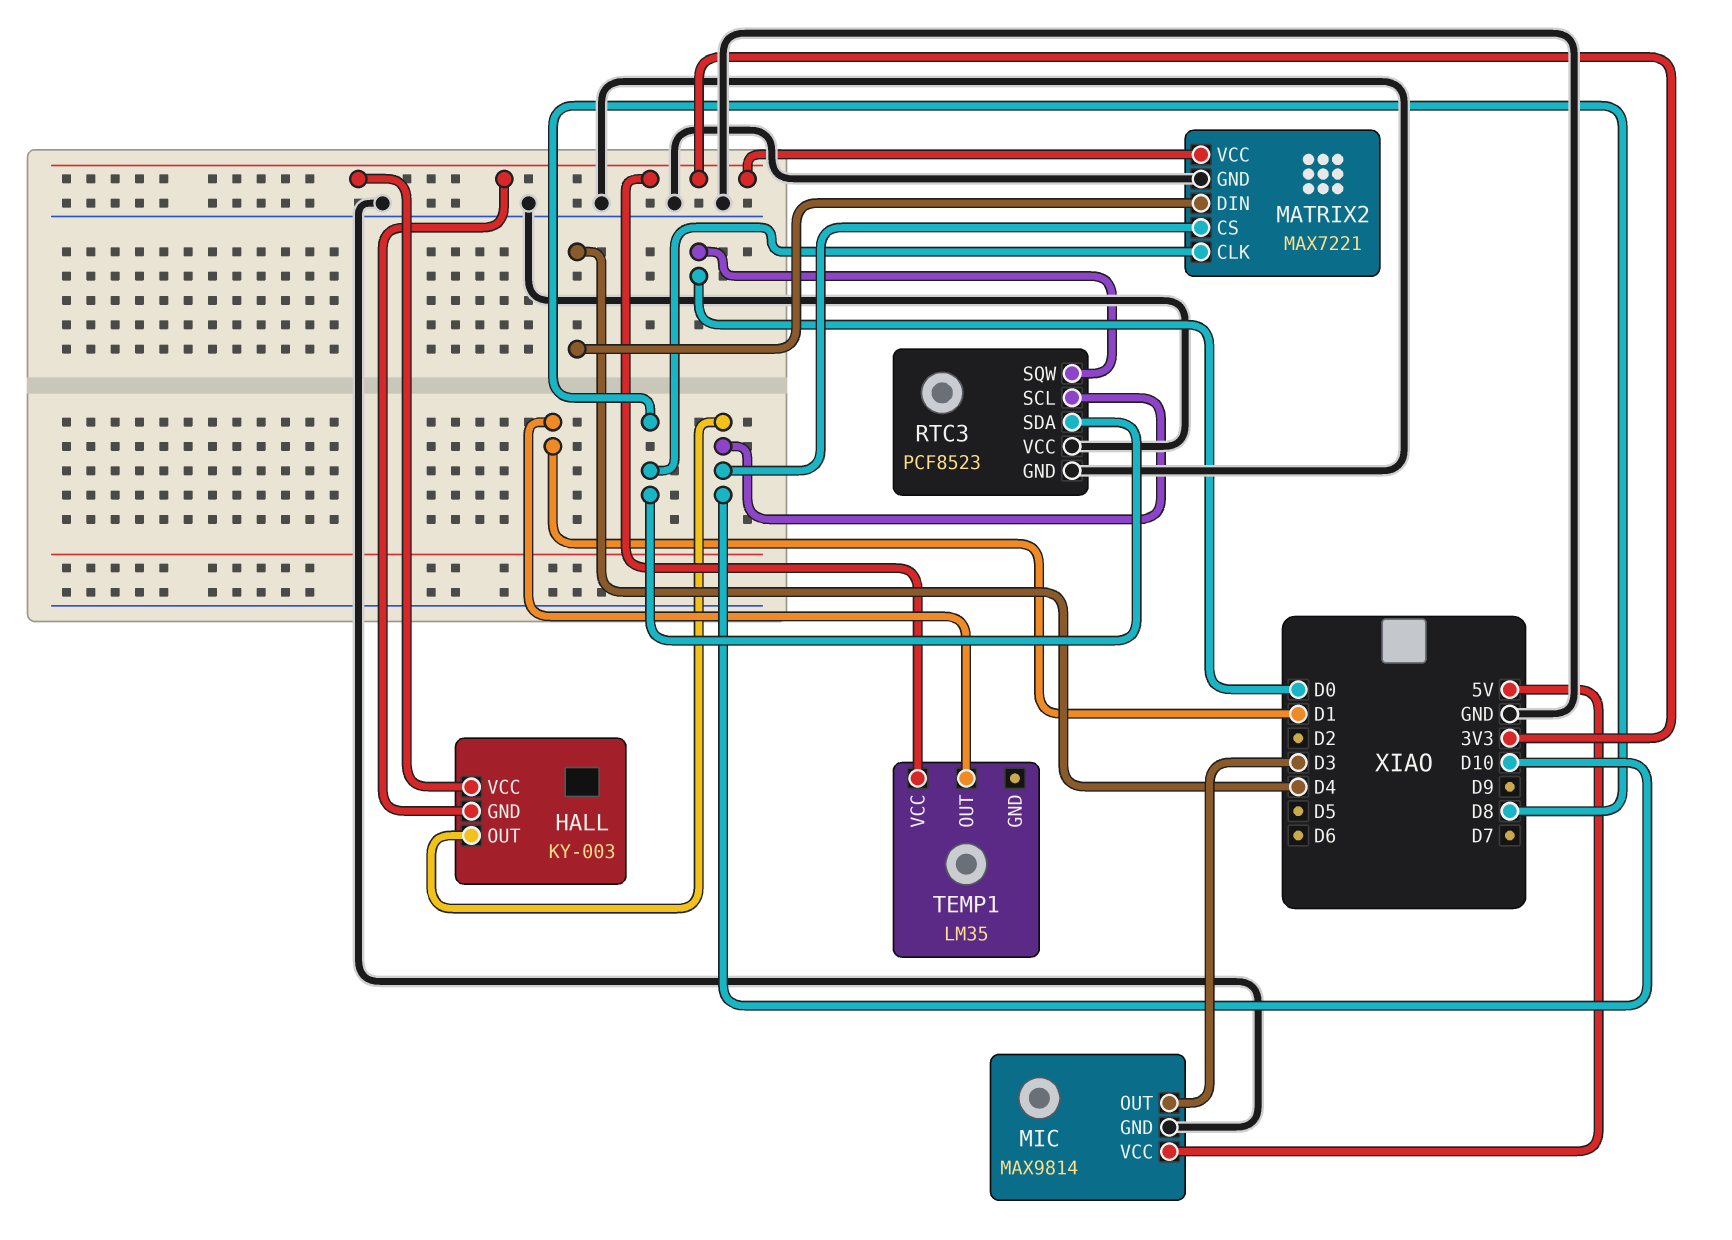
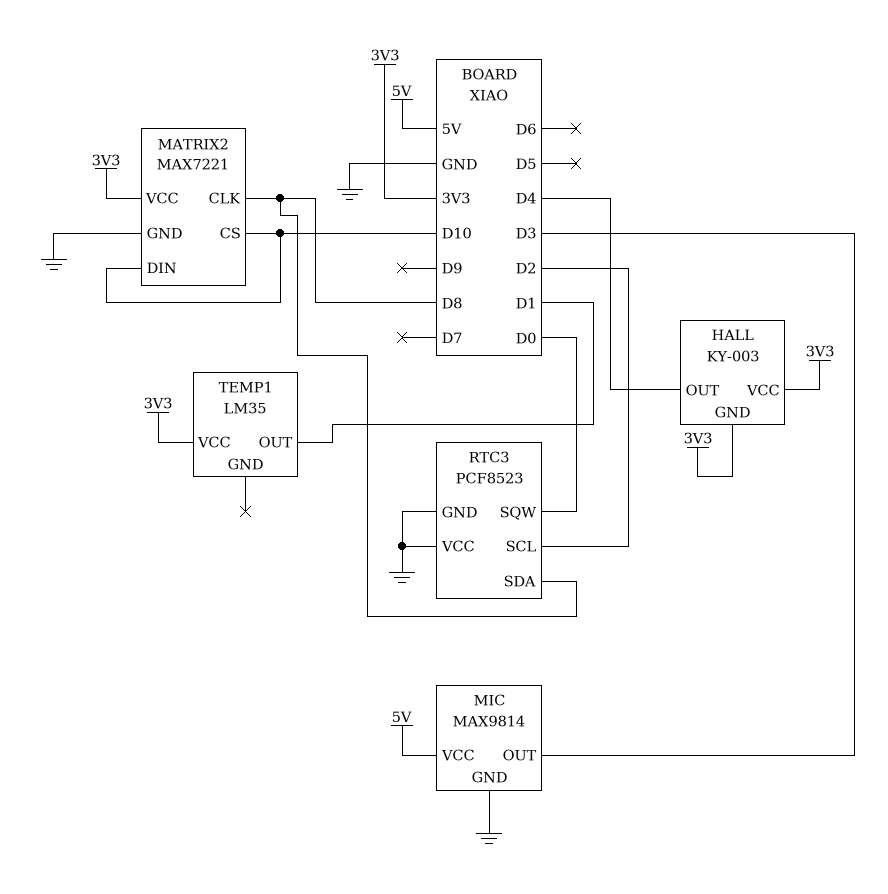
HALL pin OUT: D10 -> D4
MATRIX2 pin DIN: D4 -> D10
RTC3 pin SCL: D10 -> D2

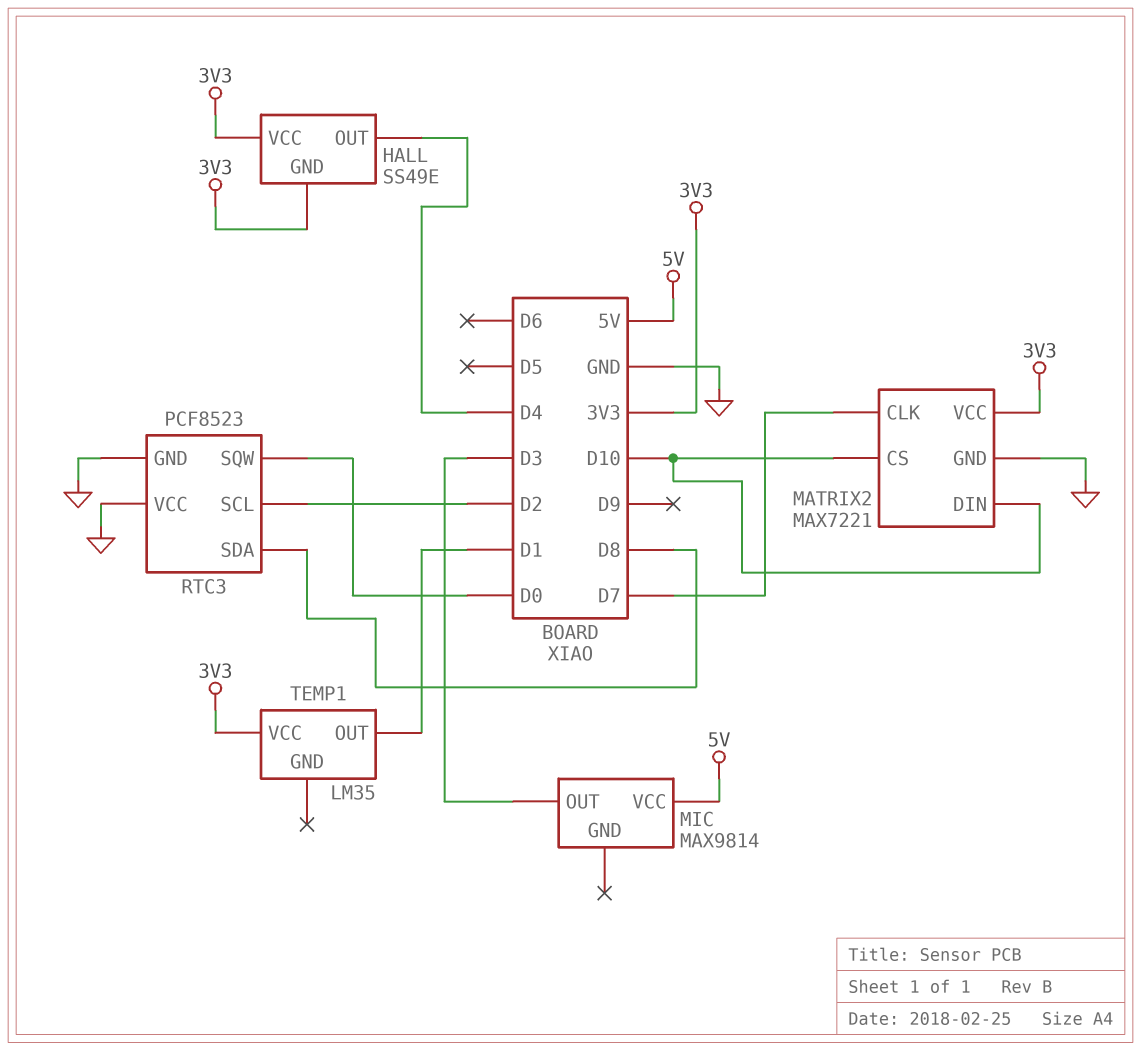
HALL: KY-003 -> SS49E
MATRIX2 pin CLK: D8 -> D7
MIC pin GND: GND -> none

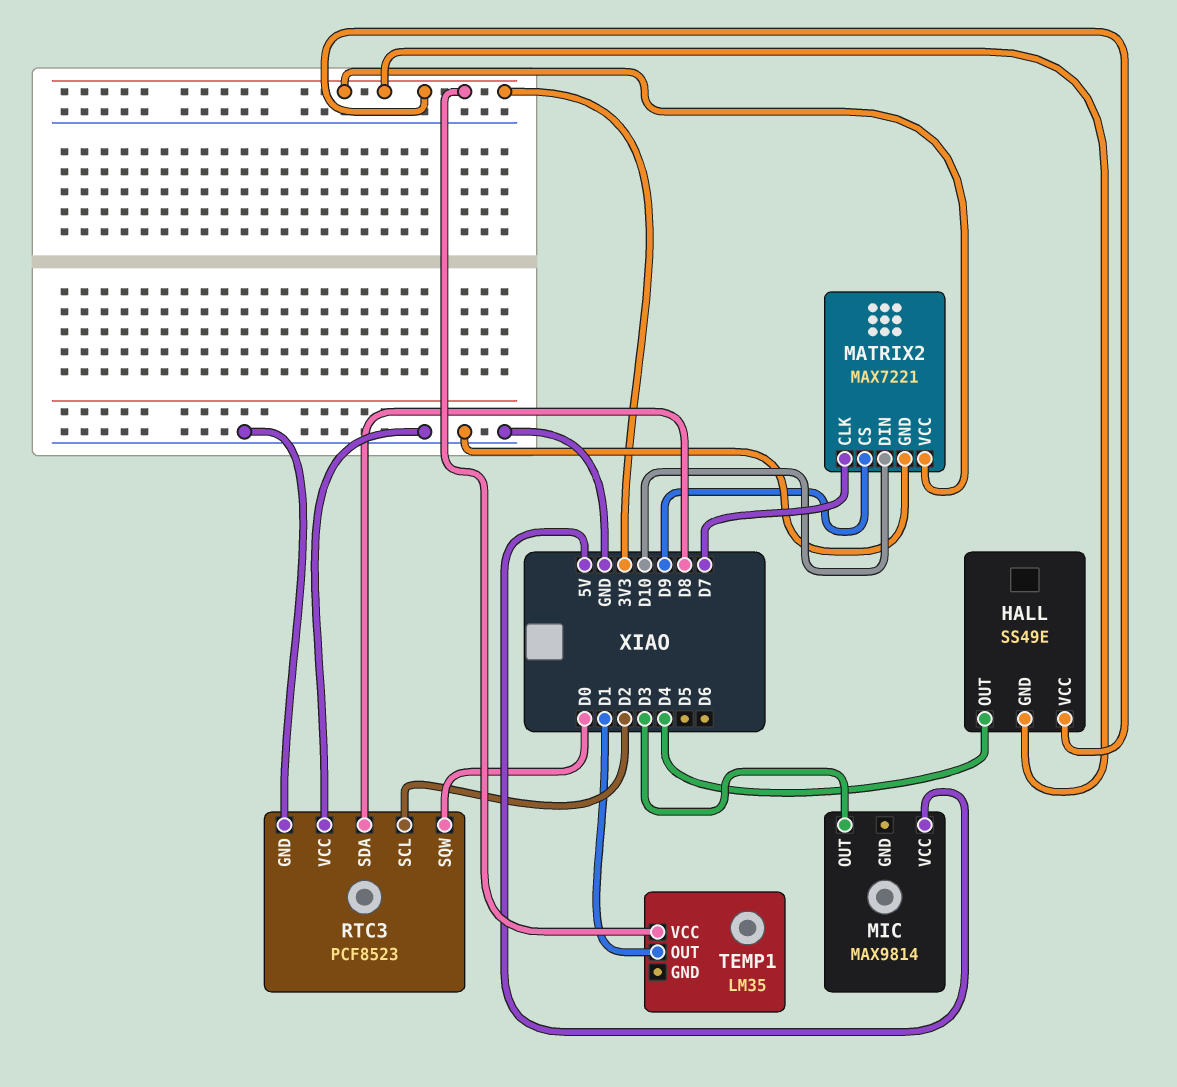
MATRIX2 pin CS: D10 -> D9

